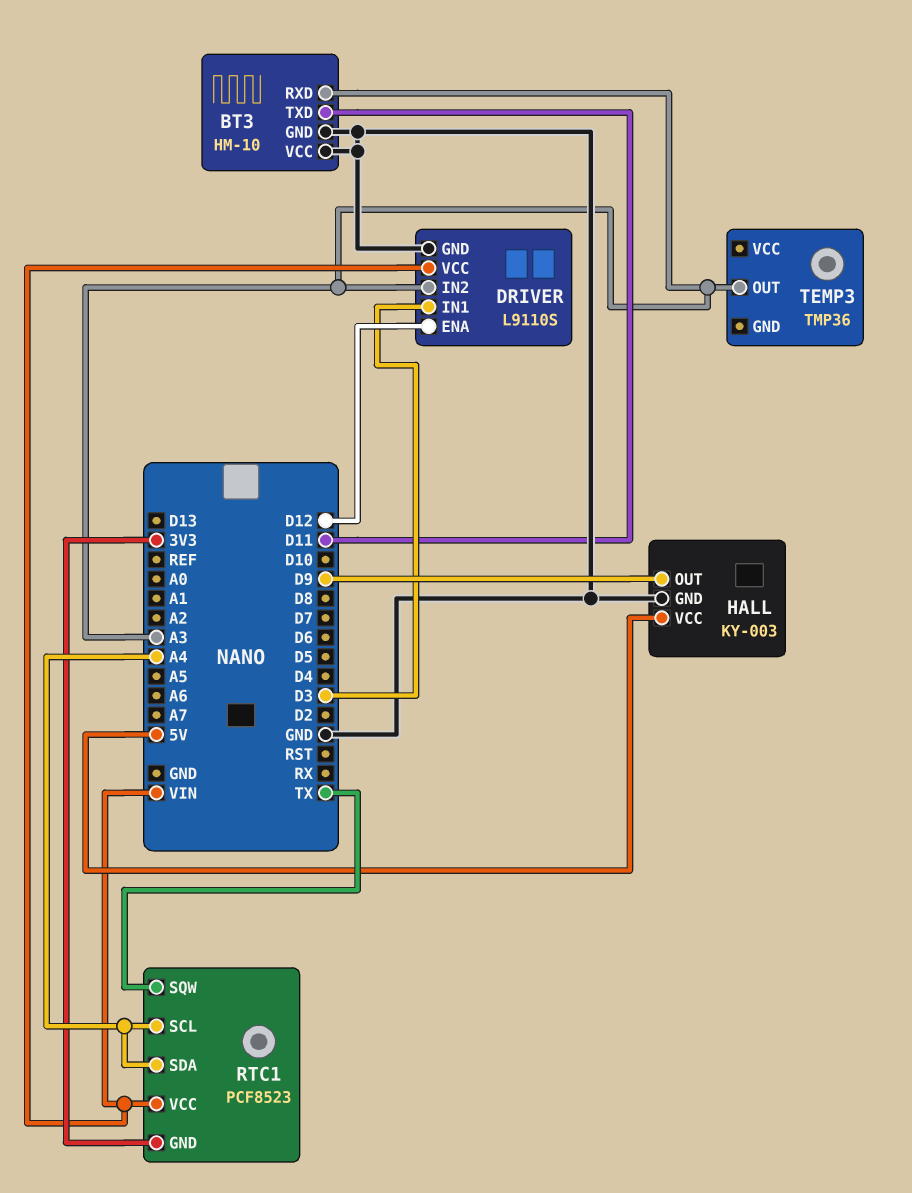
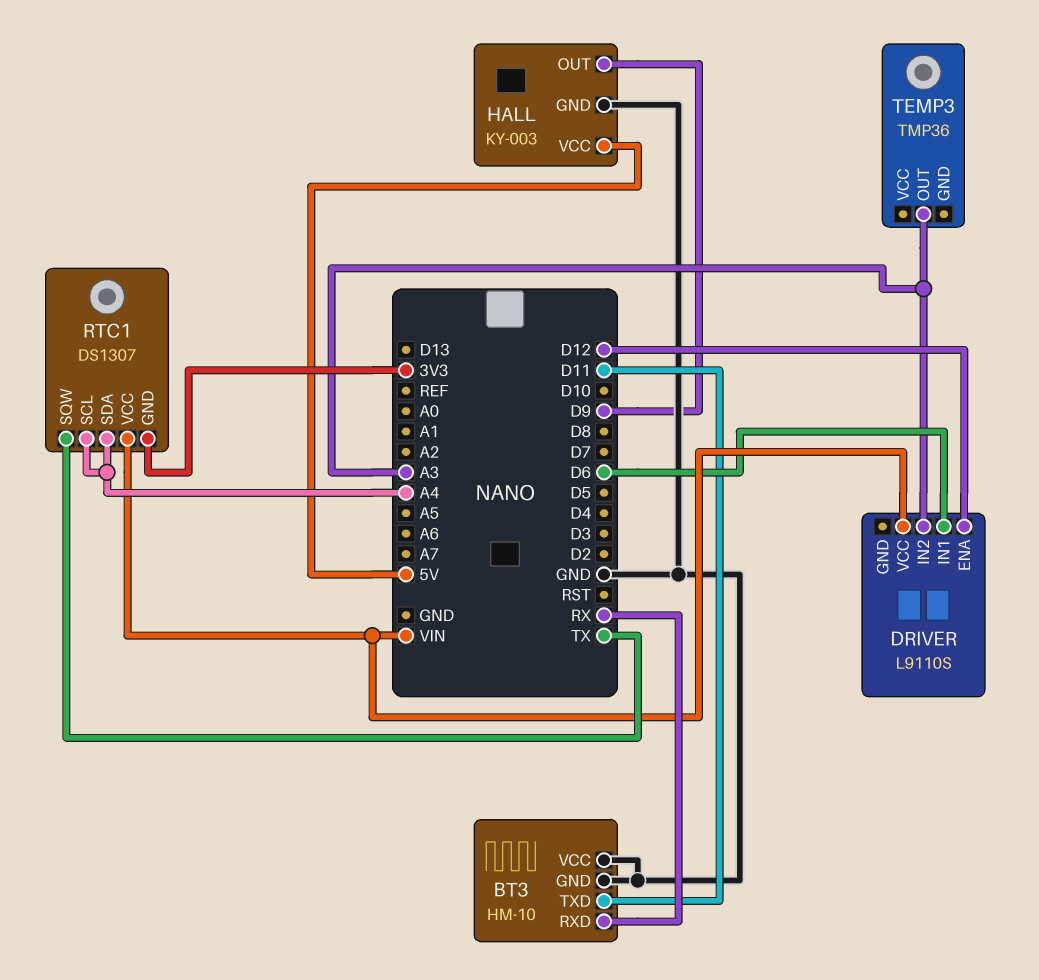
BT3 pin RXD: A3 -> RX
DRIVER pin GND: GND -> none
DRIVER pin IN1: D3 -> D6
RTC1: PCF8523 -> DS1307

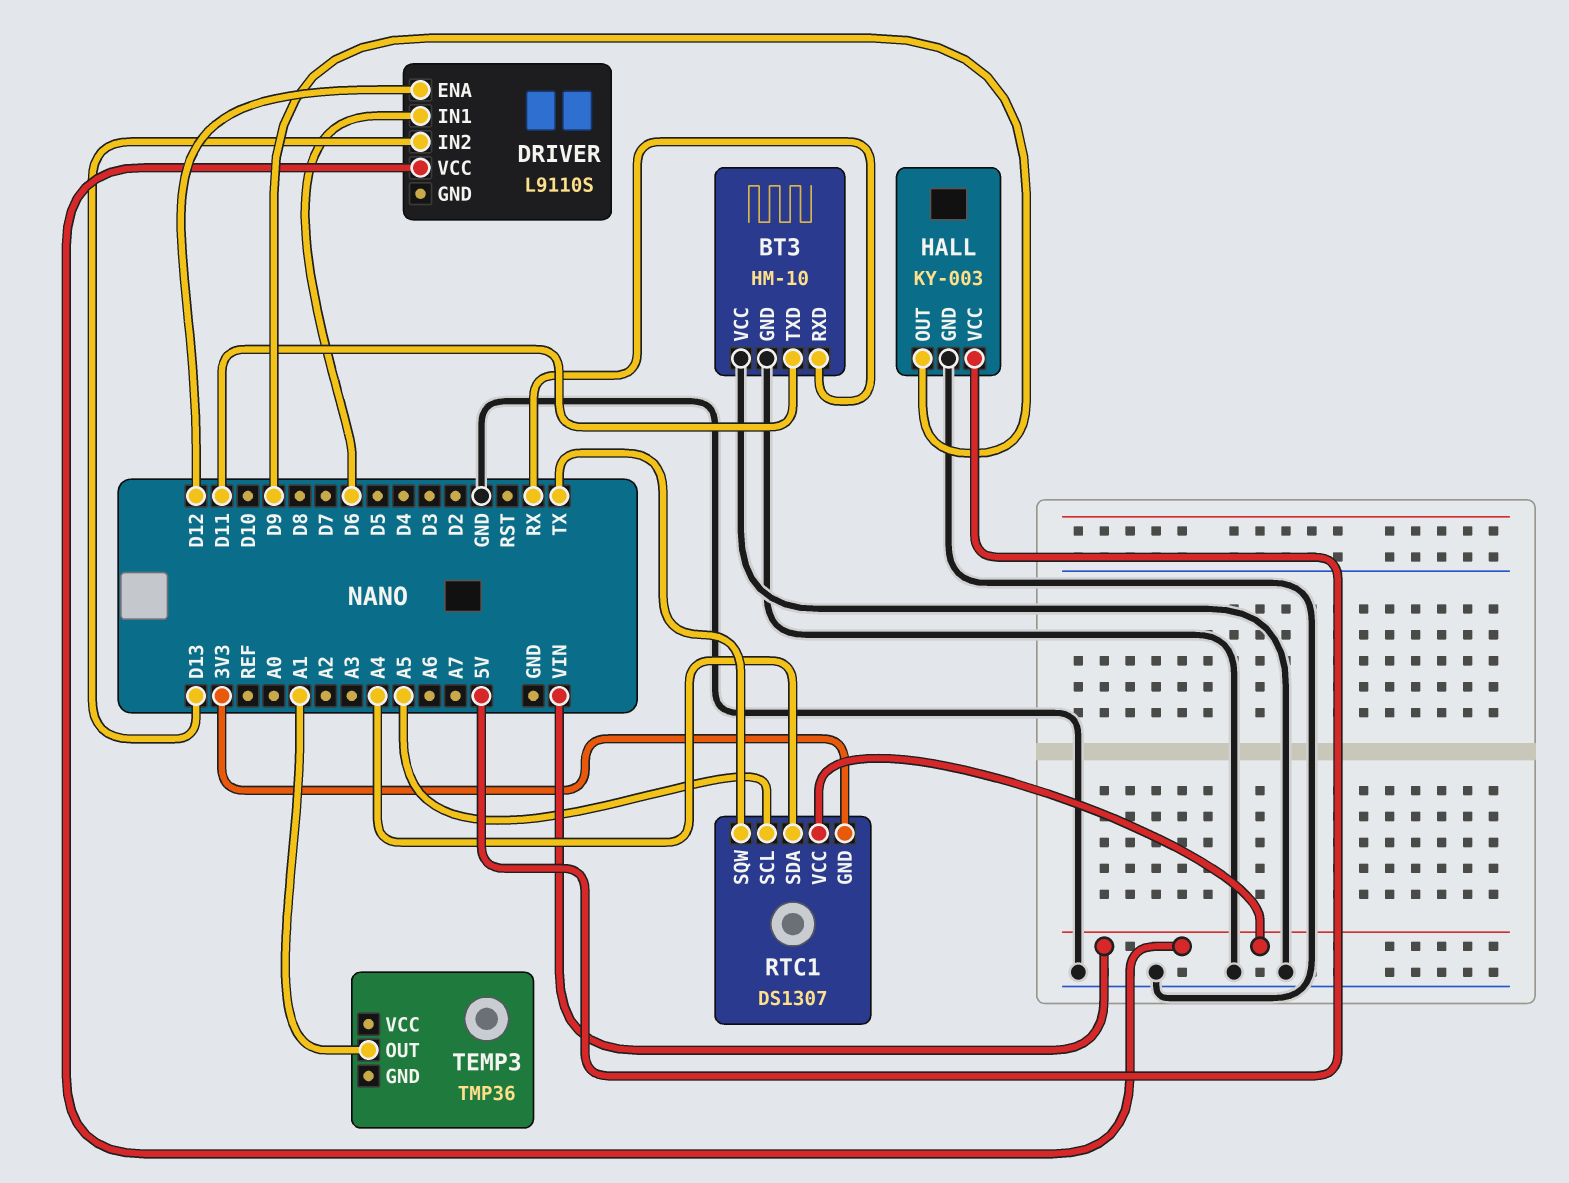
DRIVER pin IN2: A3 -> D13
RTC1 pin SCL: A4 -> A5
TEMP3 pin OUT: A3 -> A1

